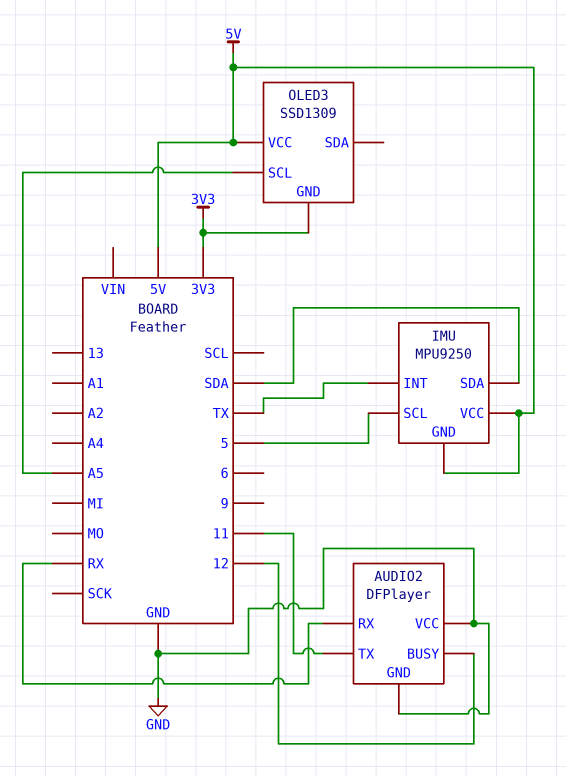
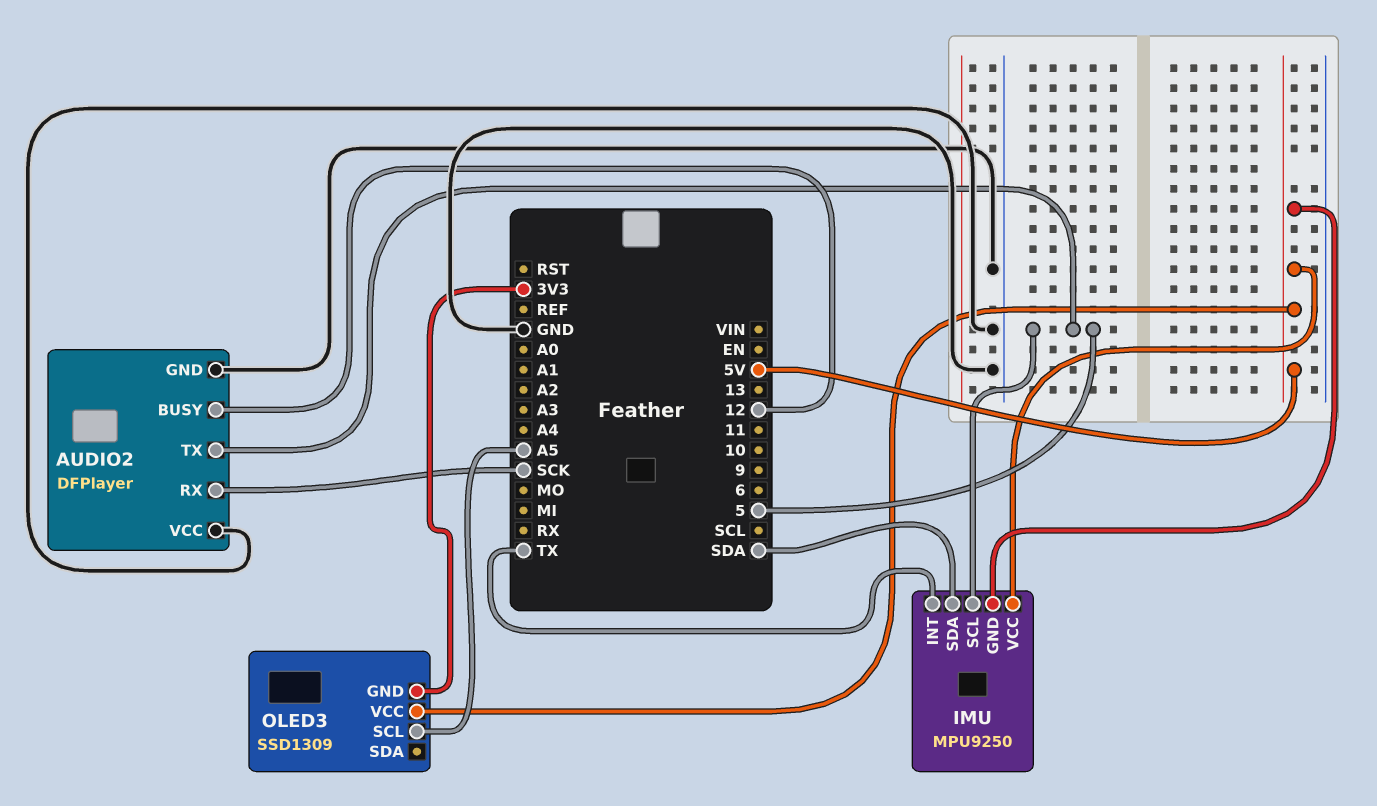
AUDIO2 pin RX: RX -> SCK
AUDIO2 pin TX: 11 -> 5

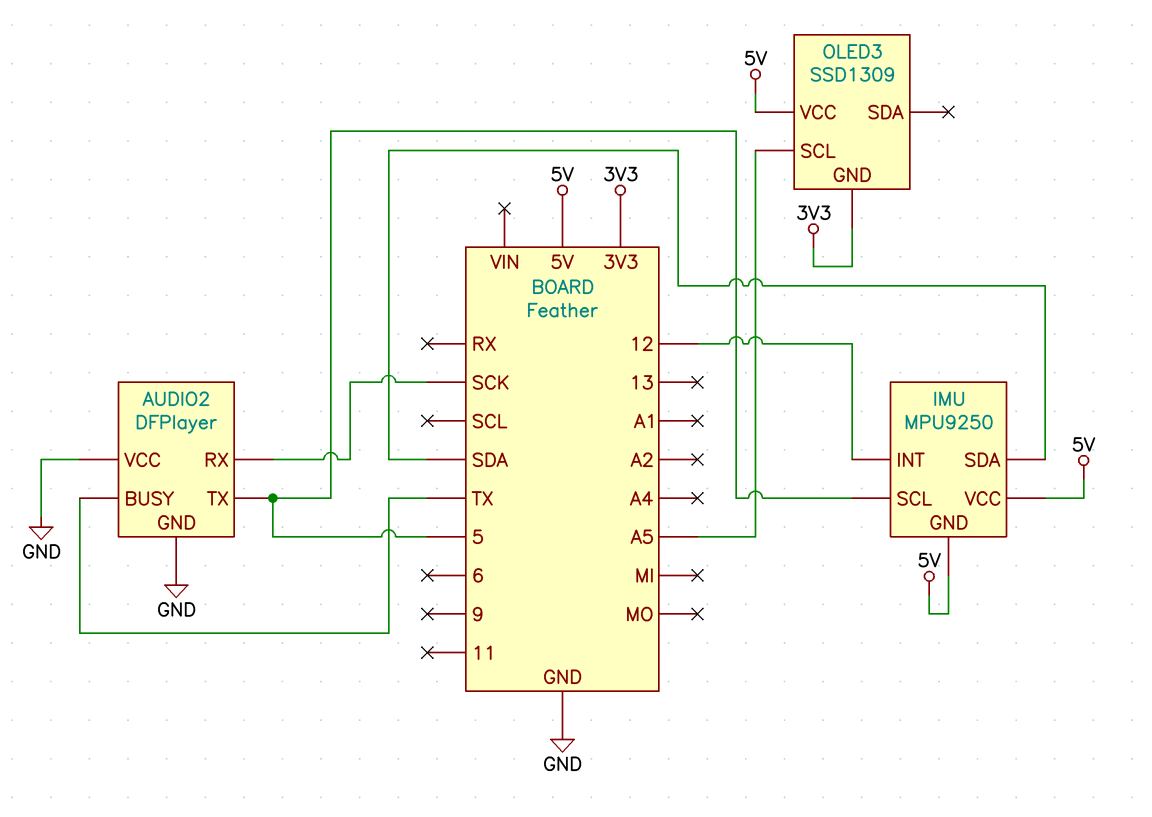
AUDIO2 pin BUSY: 12 -> TX
IMU pin INT: TX -> 12

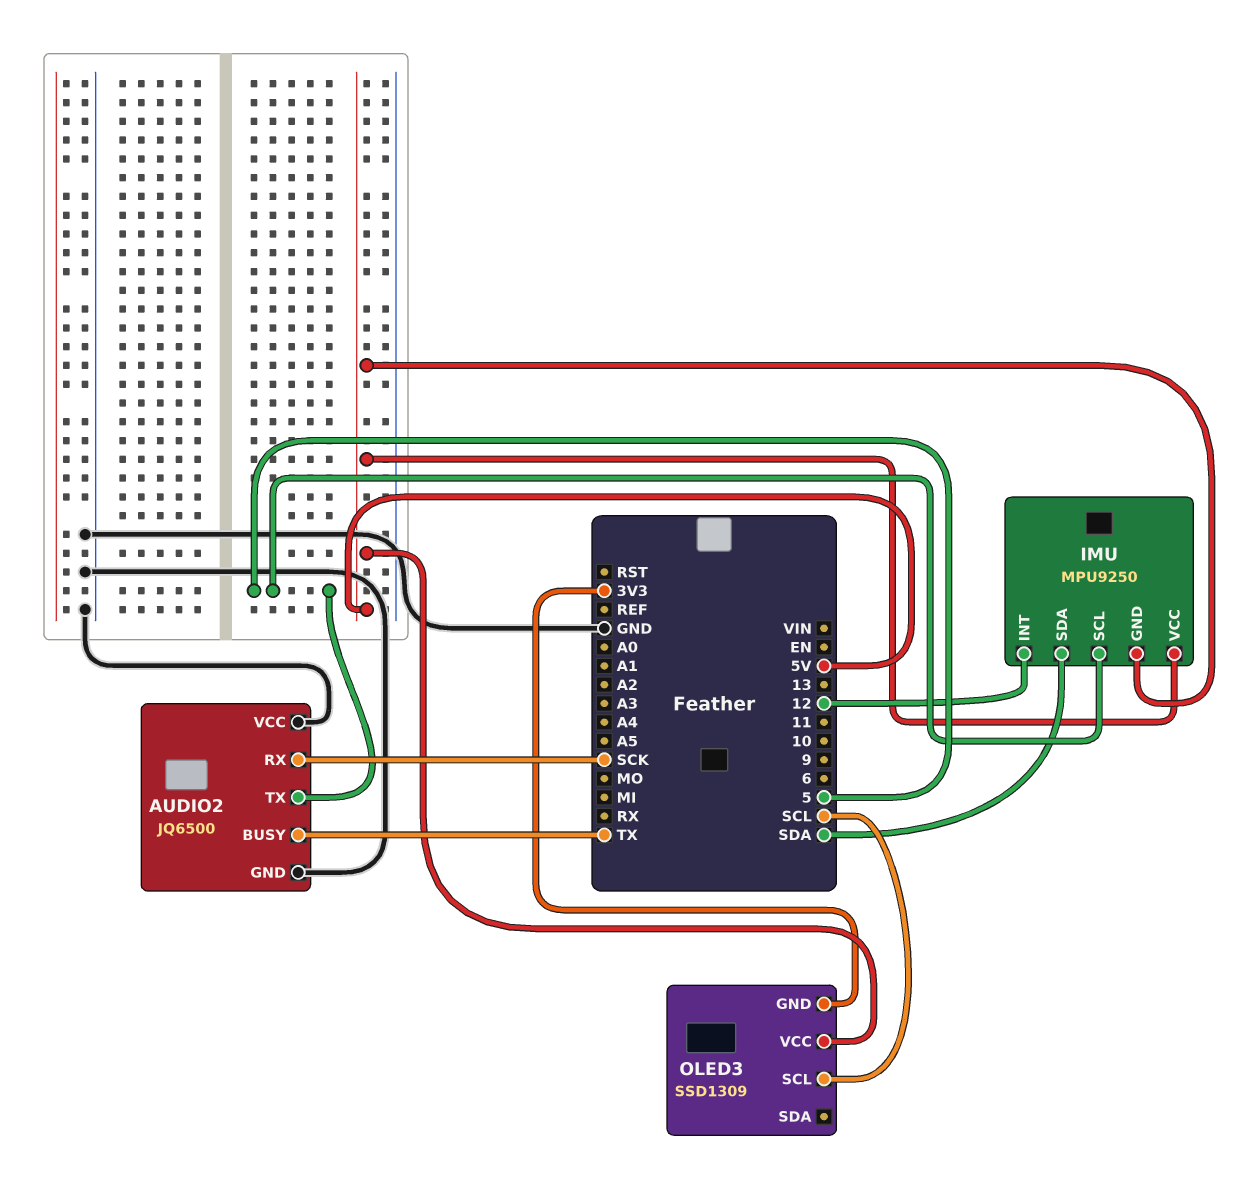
AUDIO2: DFPlayer -> JQ6500
OLED3 pin SCL: A5 -> SCL

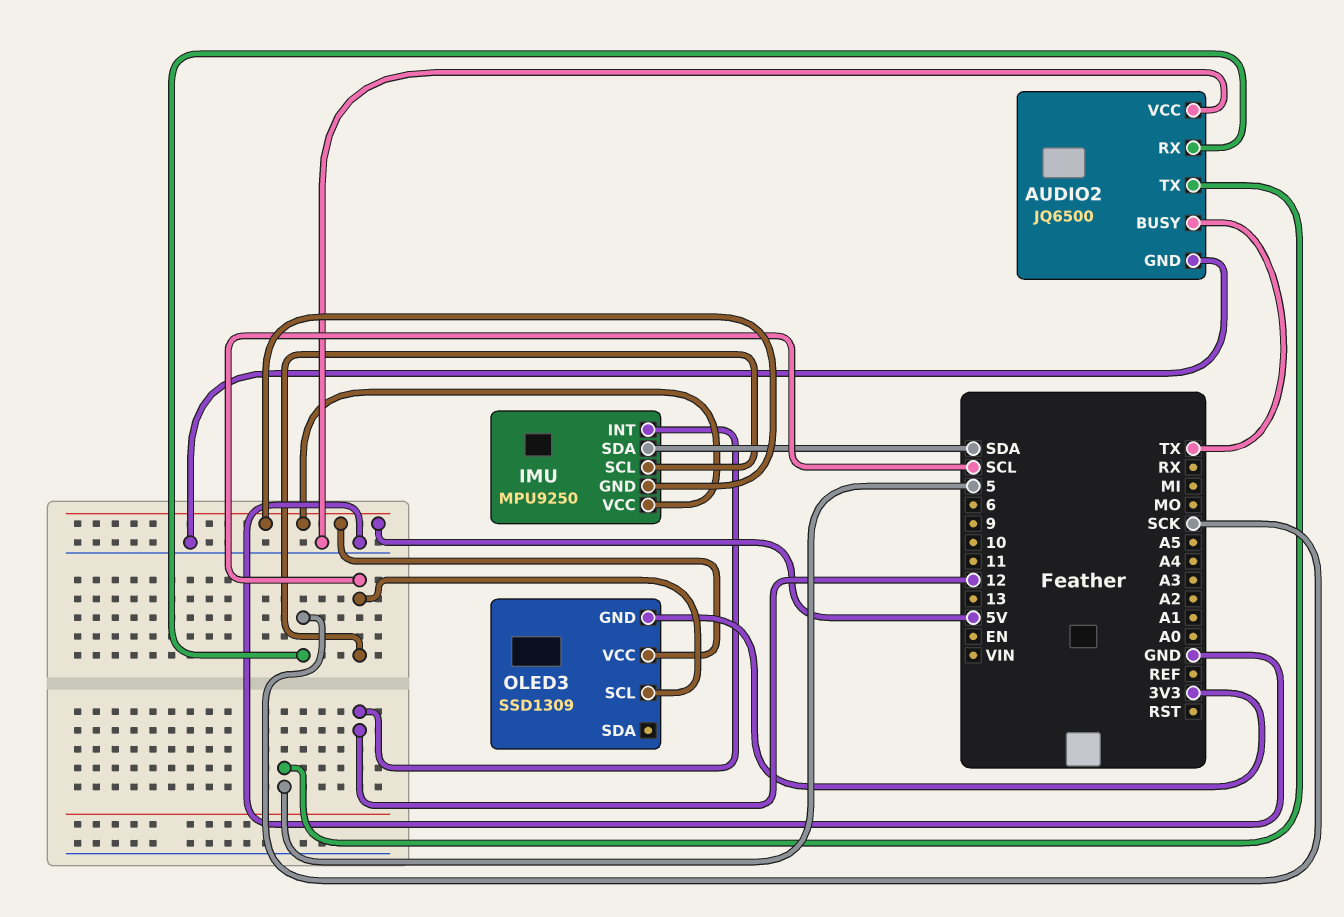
IMU pin SCL: 5 -> SCL

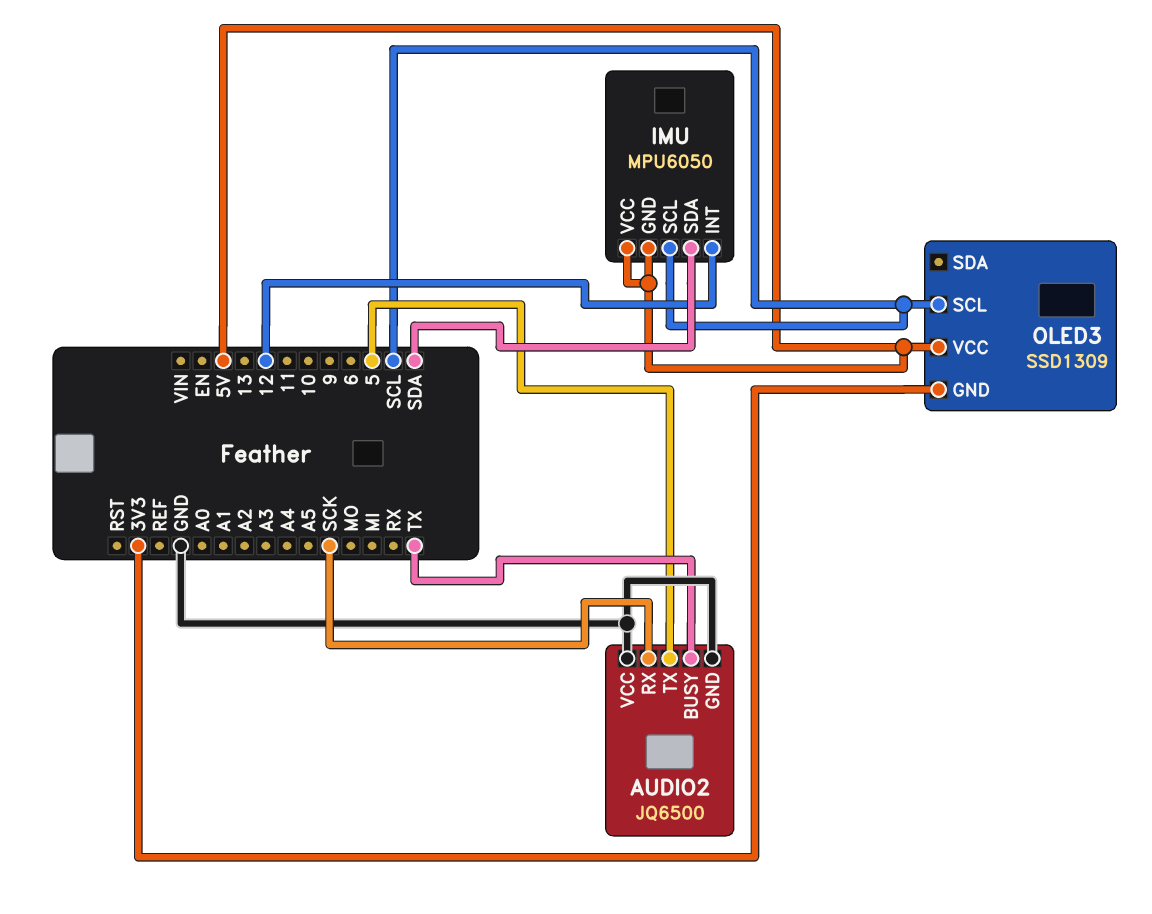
IMU: MPU9250 -> MPU6050

